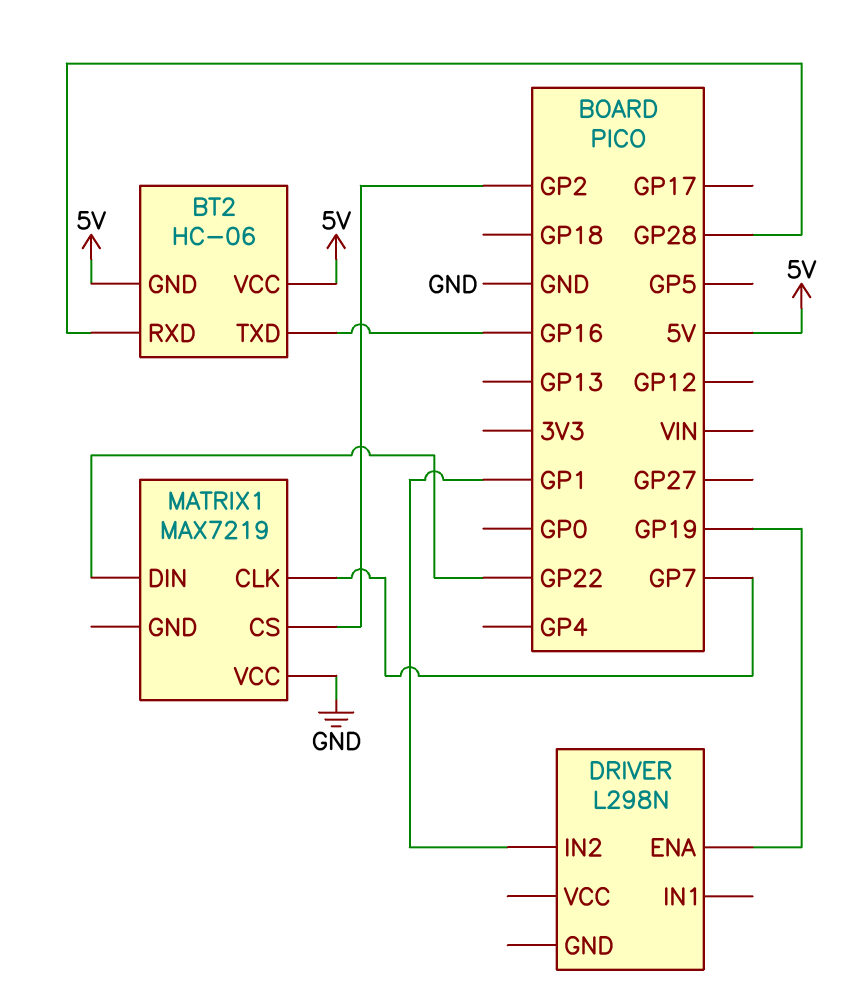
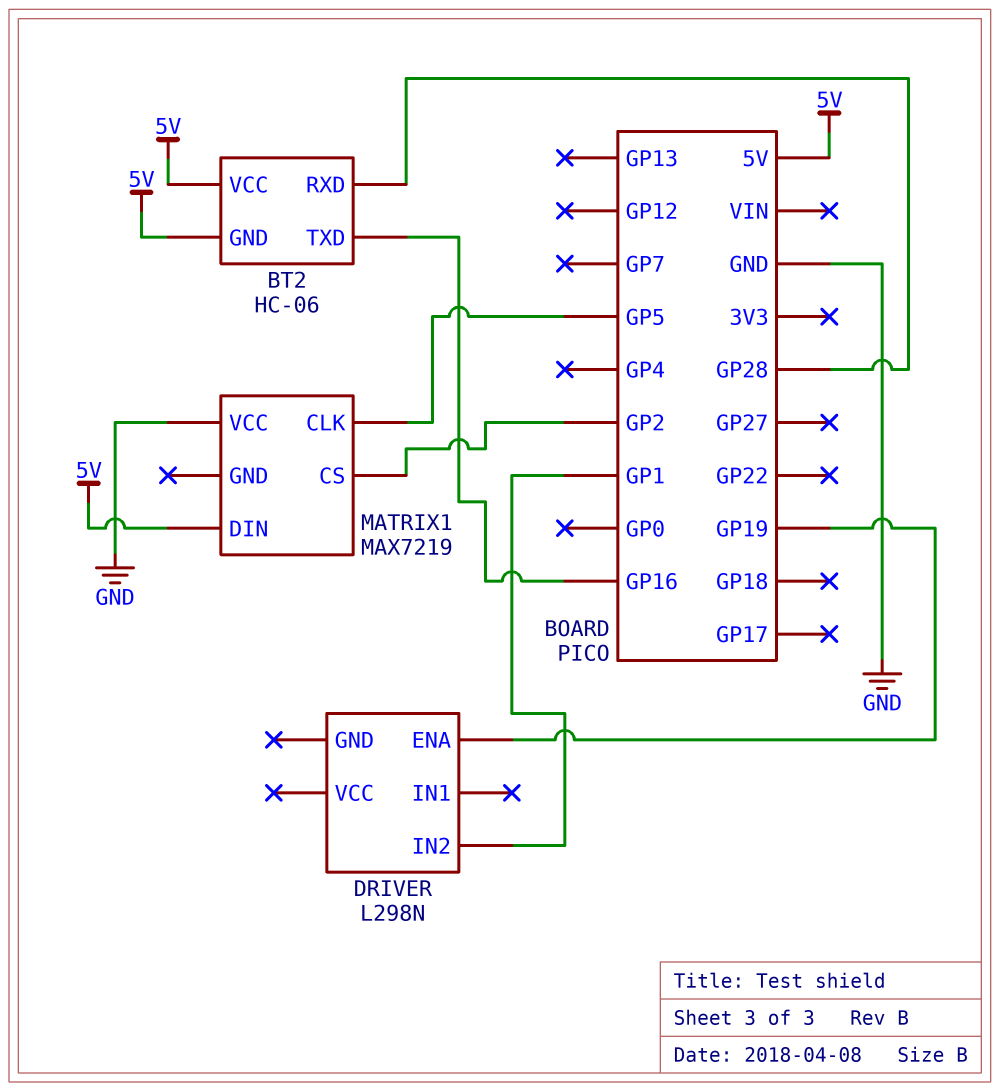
MATRIX1 pin CLK: GP7 -> GP5
MATRIX1 pin DIN: GP22 -> 5V

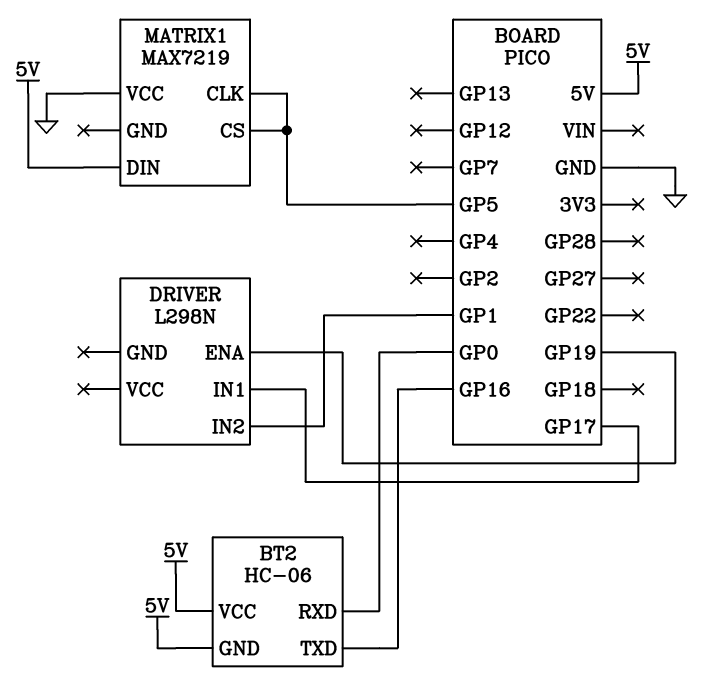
BT2 pin RXD: GP28 -> GP0
DRIVER pin IN1: none -> GP17
MATRIX1 pin CS: GP2 -> GP5

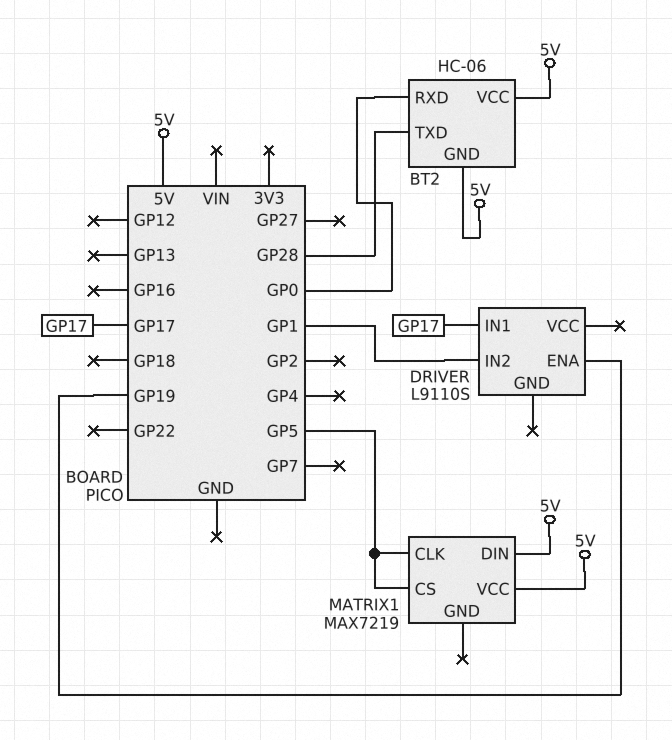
BT2 pin TXD: GP16 -> GP28
DRIVER: L298N -> L9110S
MATRIX1 pin VCC: GND -> 5V

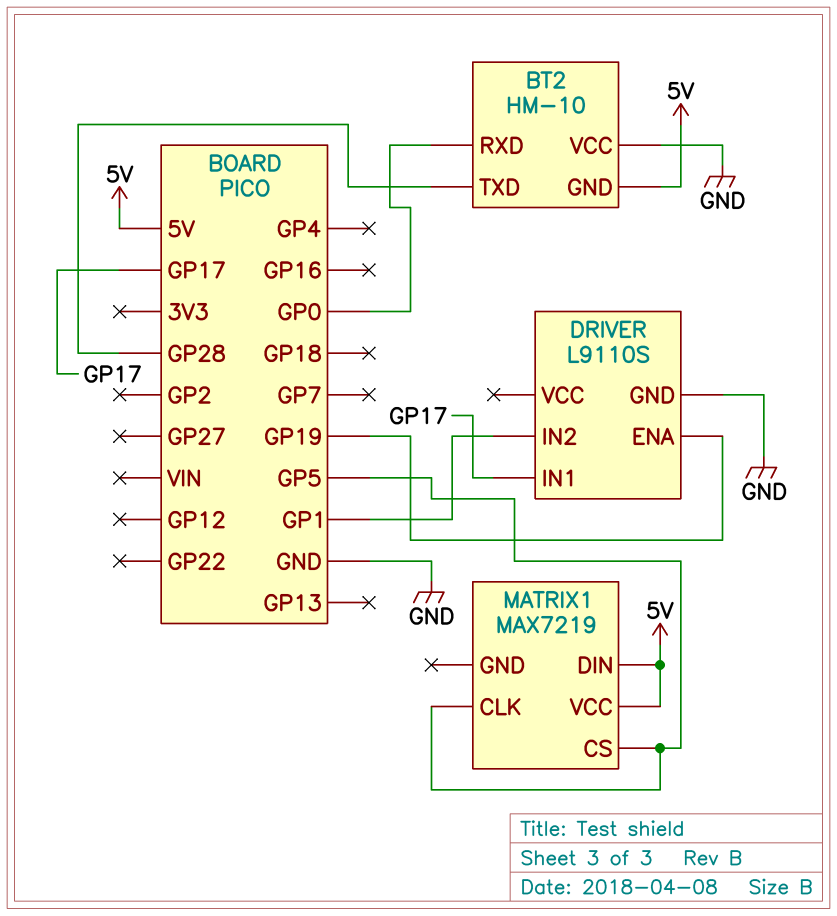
BT2: HC-06 -> HM-10
BT2 pin VCC: 5V -> GND
DRIVER pin GND: none -> GND

